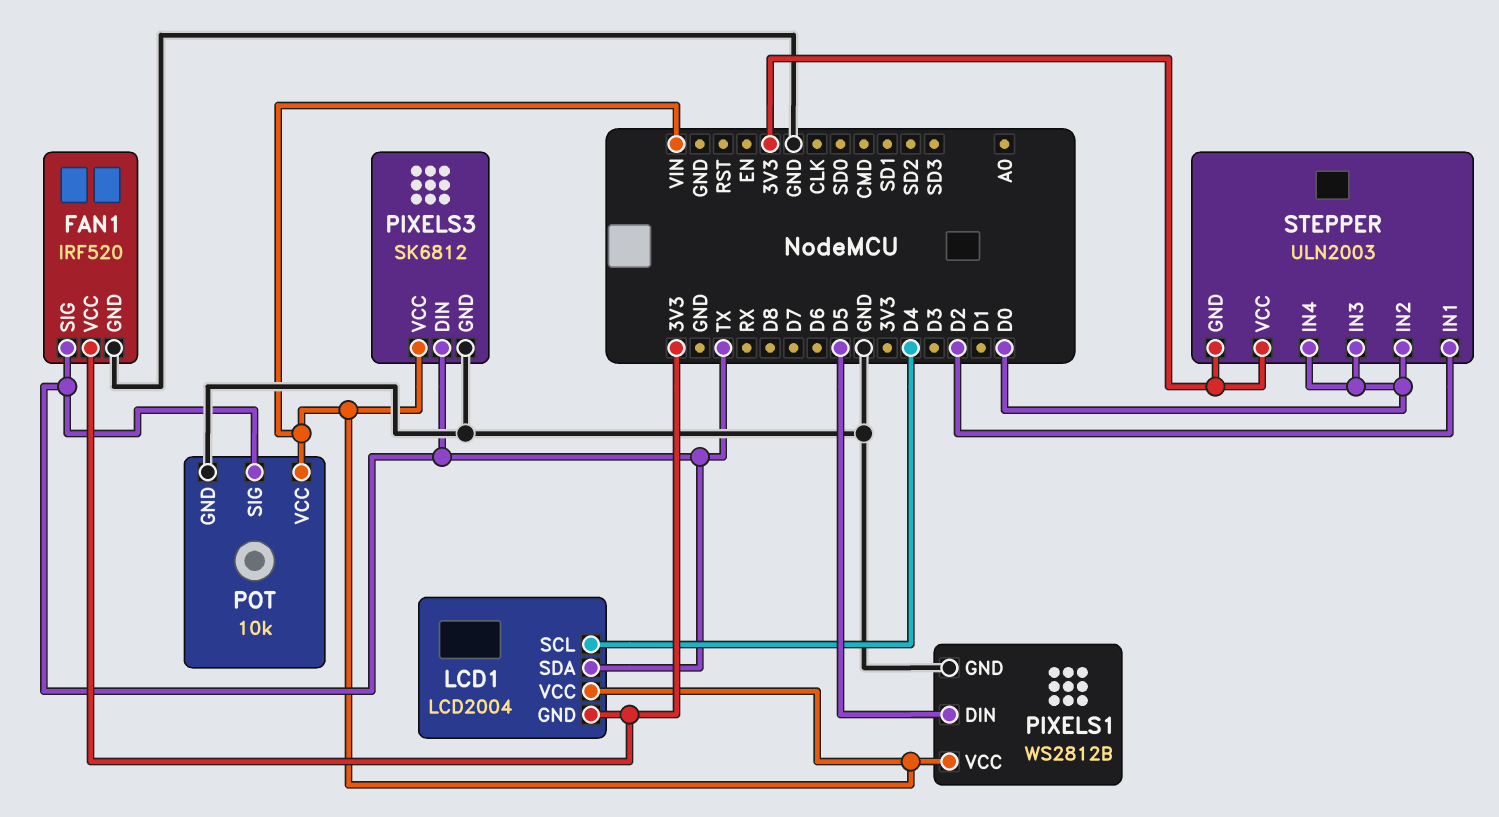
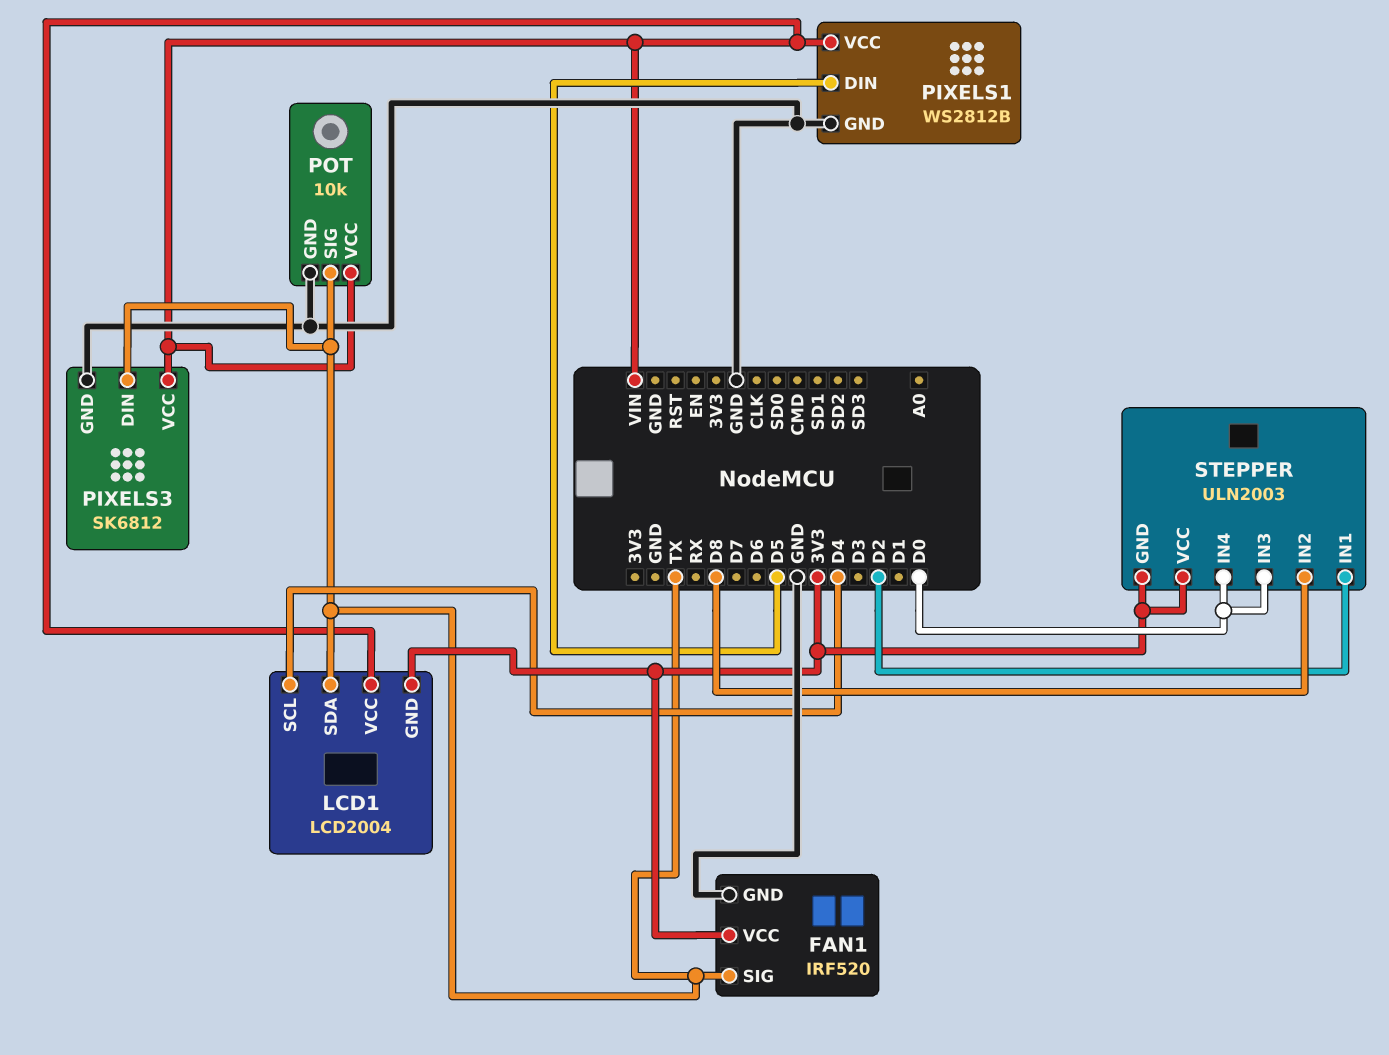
STEPPER pin IN2: D0 -> D8

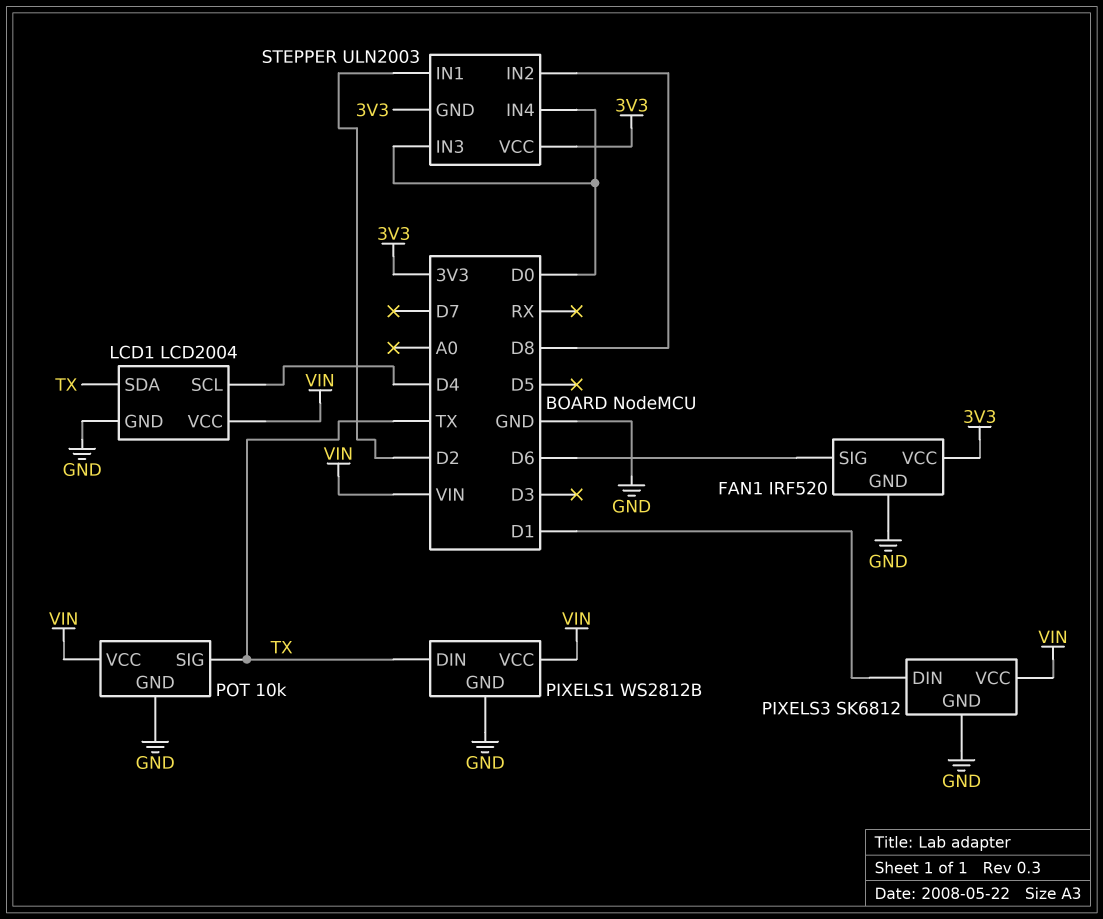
FAN1 pin SIG: TX -> D6
LCD1 pin GND: 3V3 -> GND
PIXELS1 pin DIN: D5 -> TX
PIXELS3 pin DIN: TX -> D1

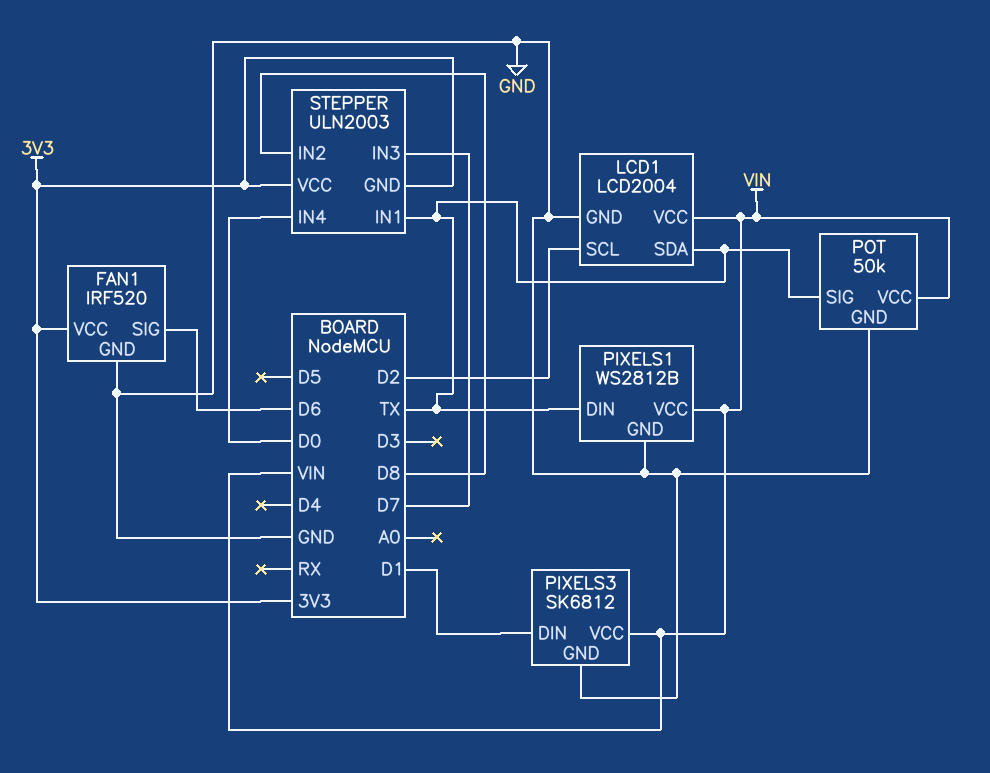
LCD1 pin SCL: D4 -> D2
POT: 10k -> 50k
STEPPER pin IN1: D2 -> TX
STEPPER pin IN3: D0 -> D7

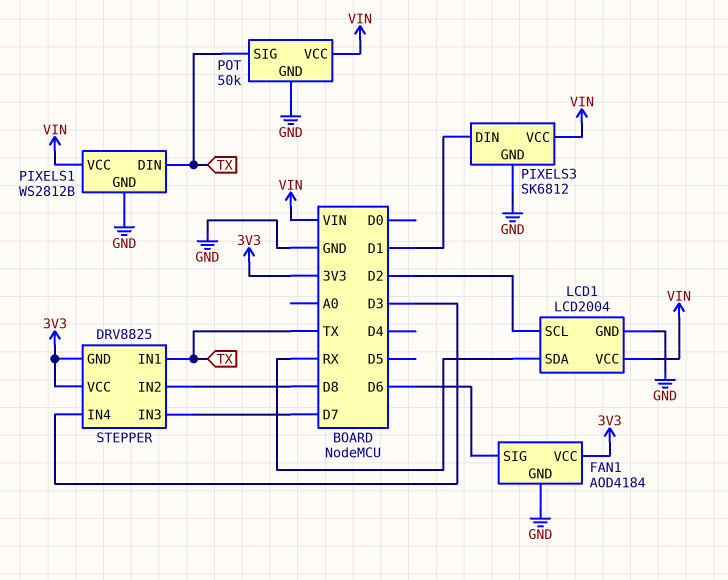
FAN1: IRF520 -> AOD4184
LCD1 pin SDA: TX -> RX
STEPPER: ULN2003 -> DRV8825
STEPPER pin IN4: D0 -> D3

